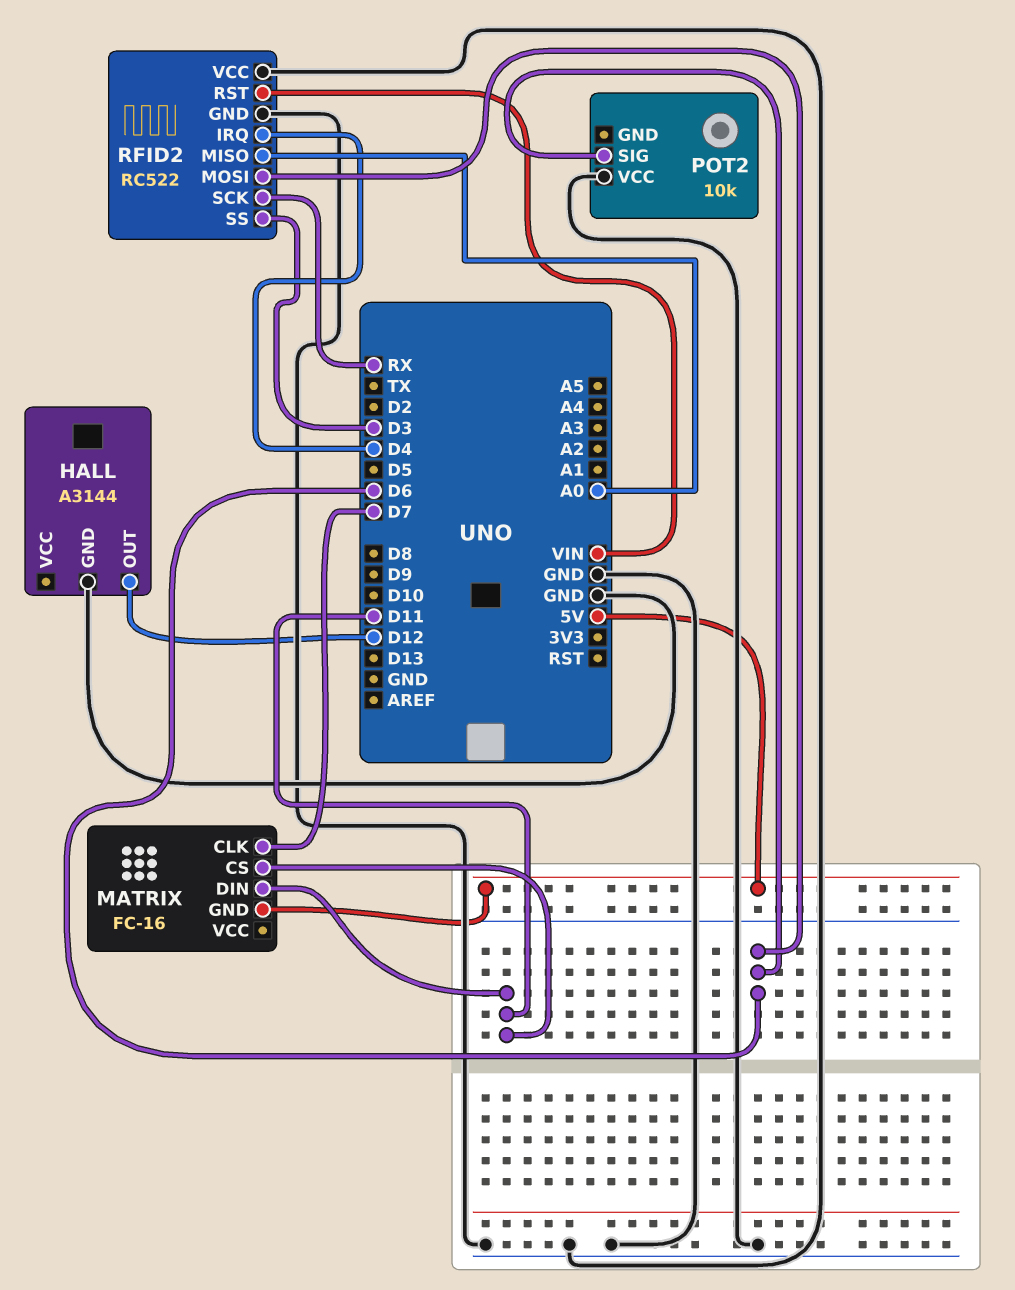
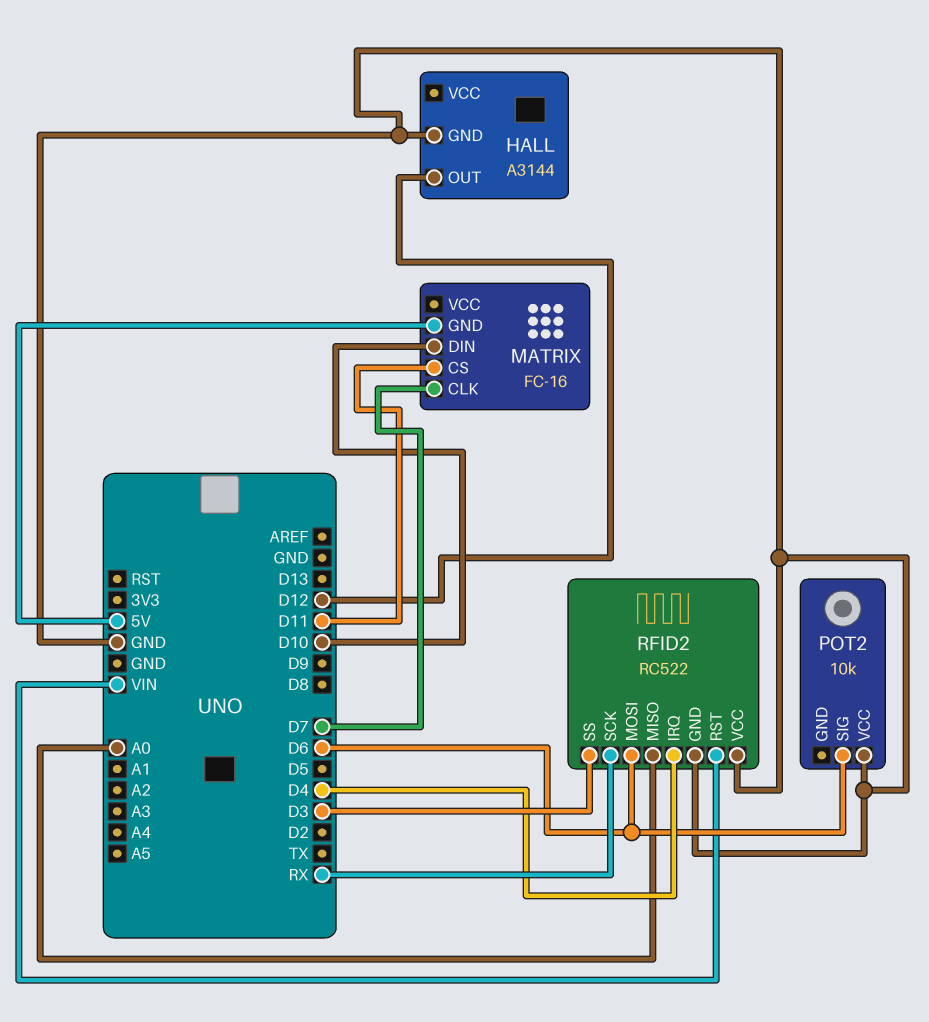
MATRIX pin DIN: D11 -> D10

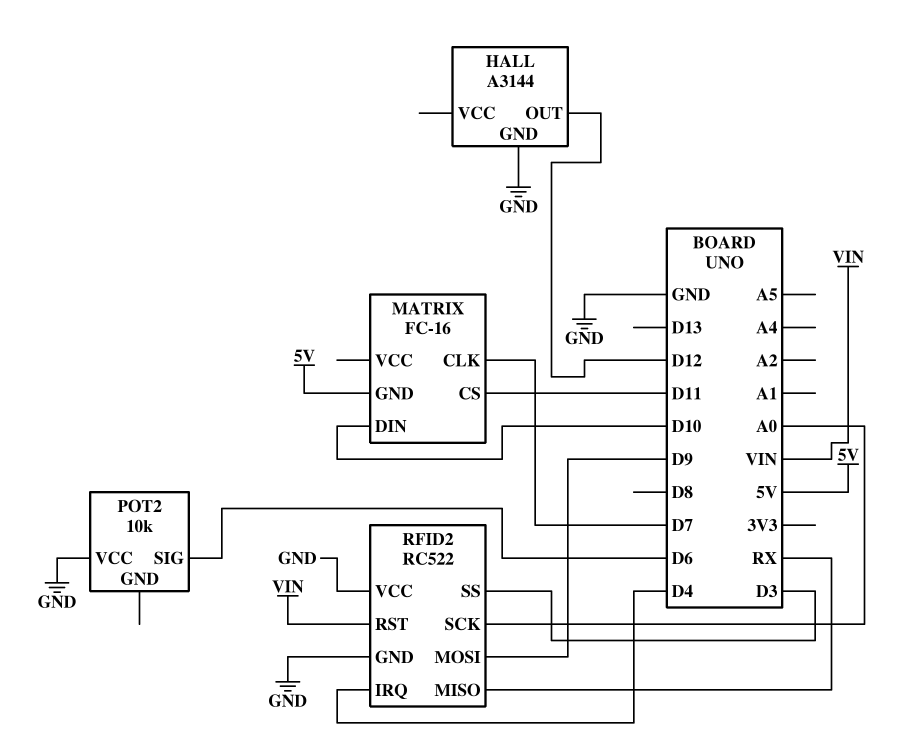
RFID2 pin MISO: A0 -> RX
RFID2 pin MOSI: D6 -> D9
RFID2 pin SCK: RX -> A0

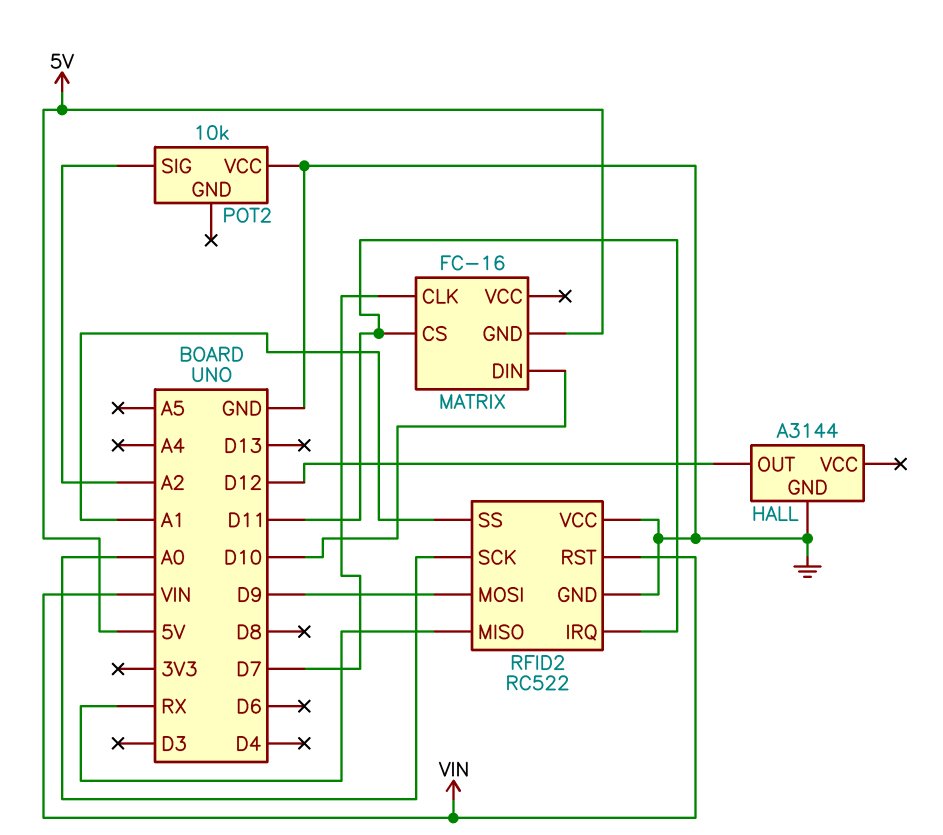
POT2 pin SIG: D6 -> A2
RFID2 pin IRQ: D4 -> D11
RFID2 pin SS: D3 -> A1

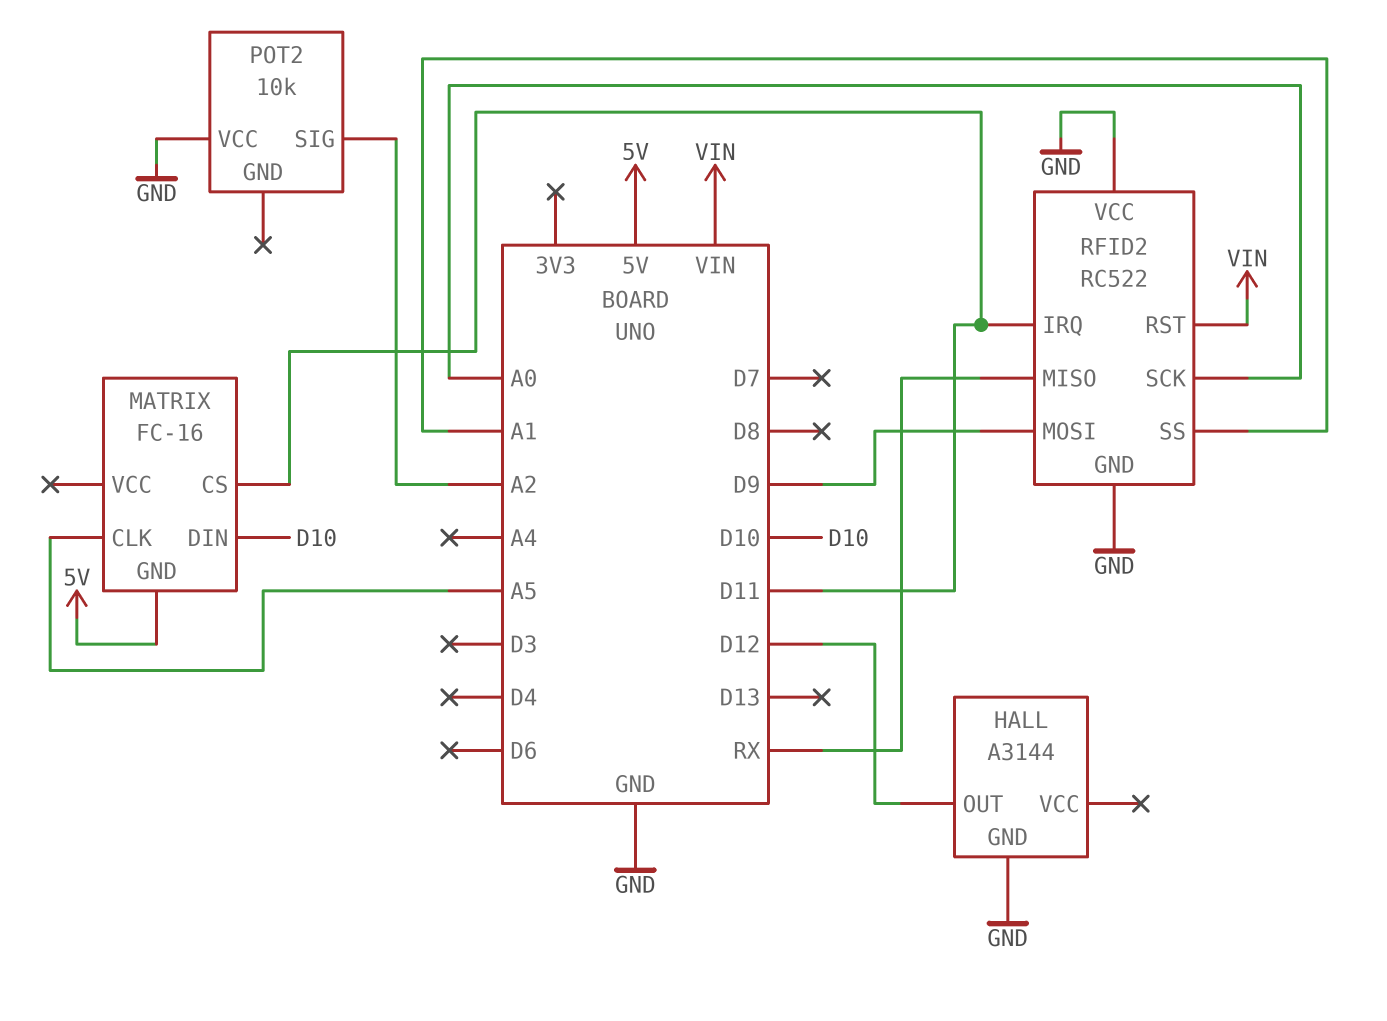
MATRIX pin CLK: D7 -> A5

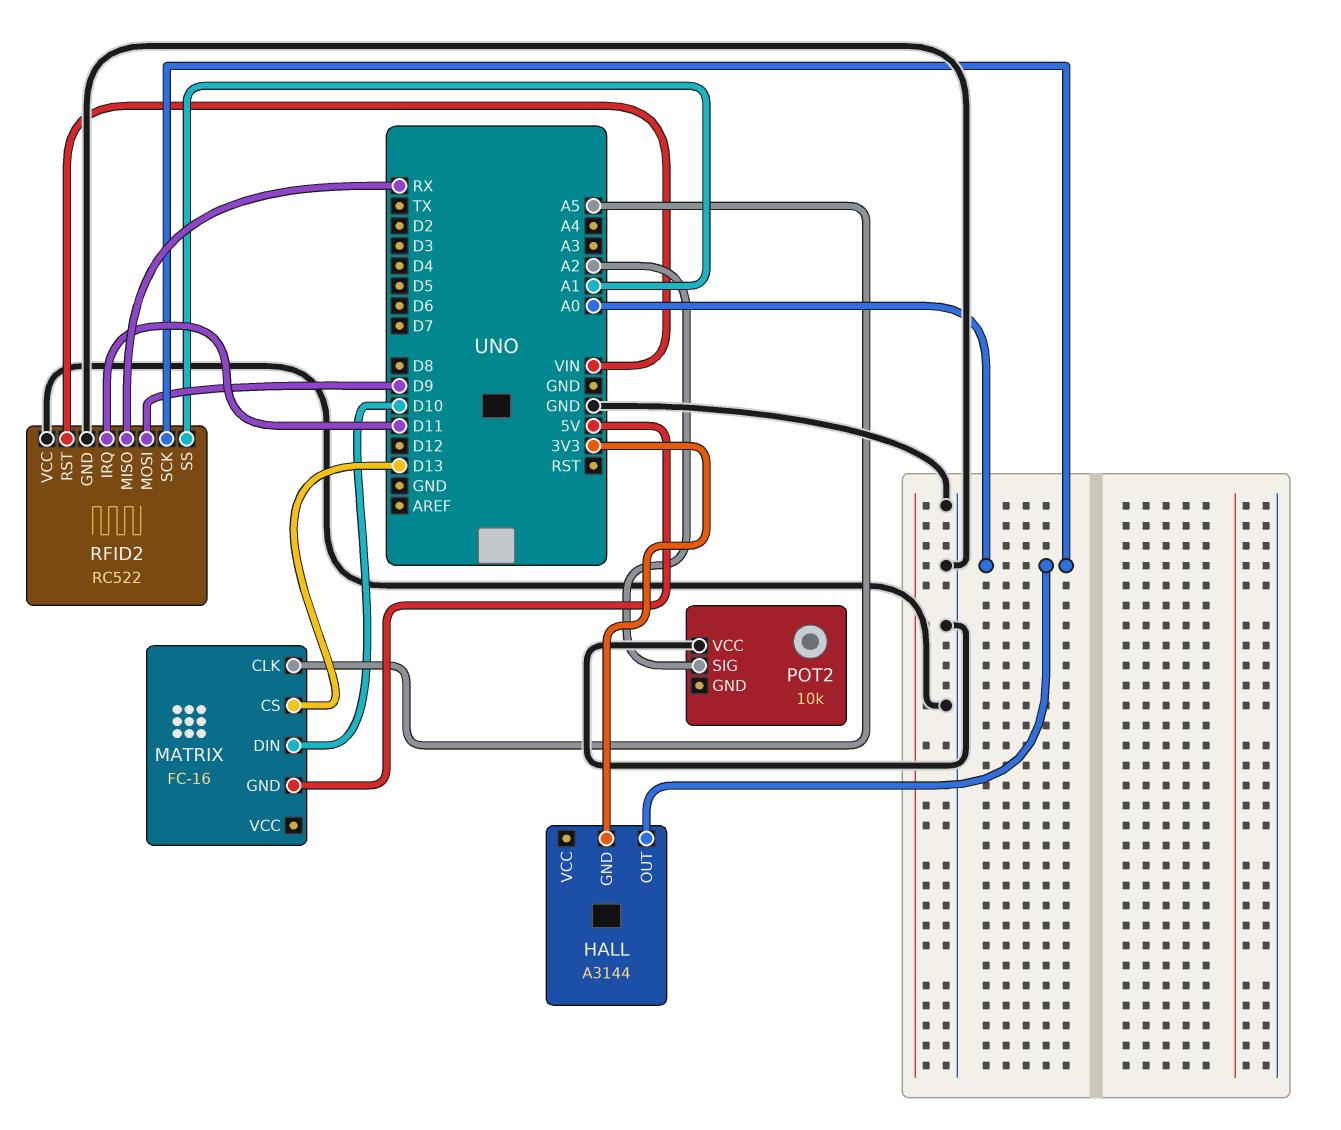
HALL pin GND: GND -> 3V3
HALL pin OUT: D12 -> A0
MATRIX pin CS: D11 -> D13

